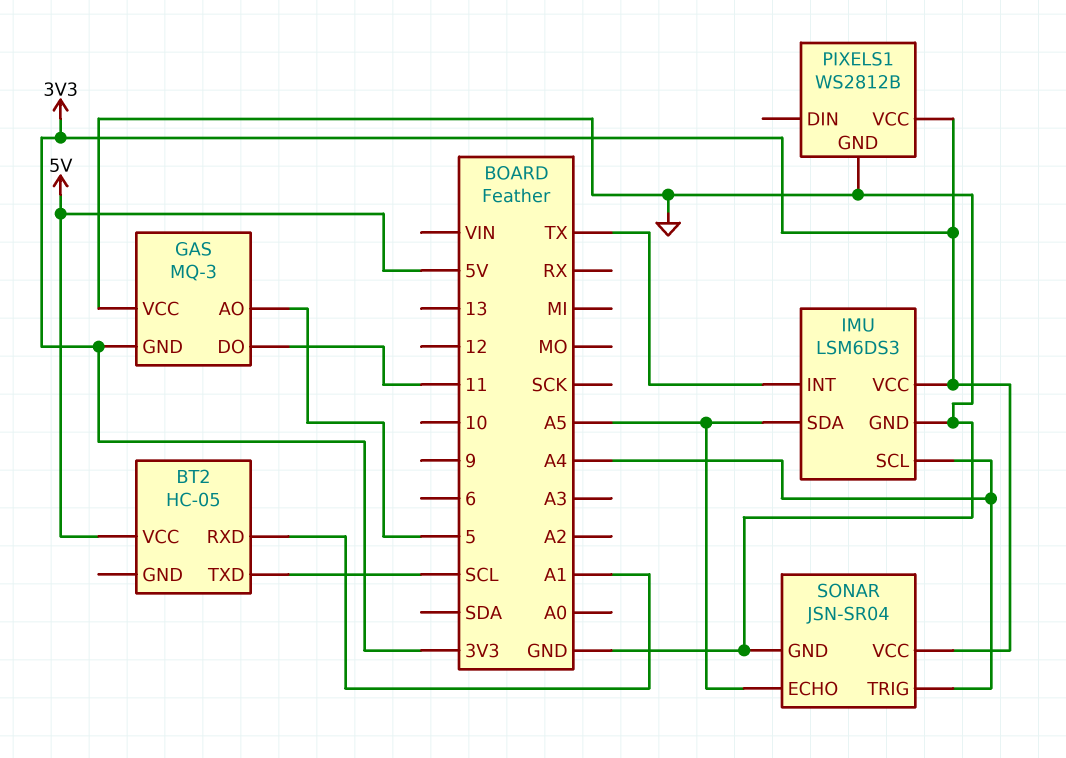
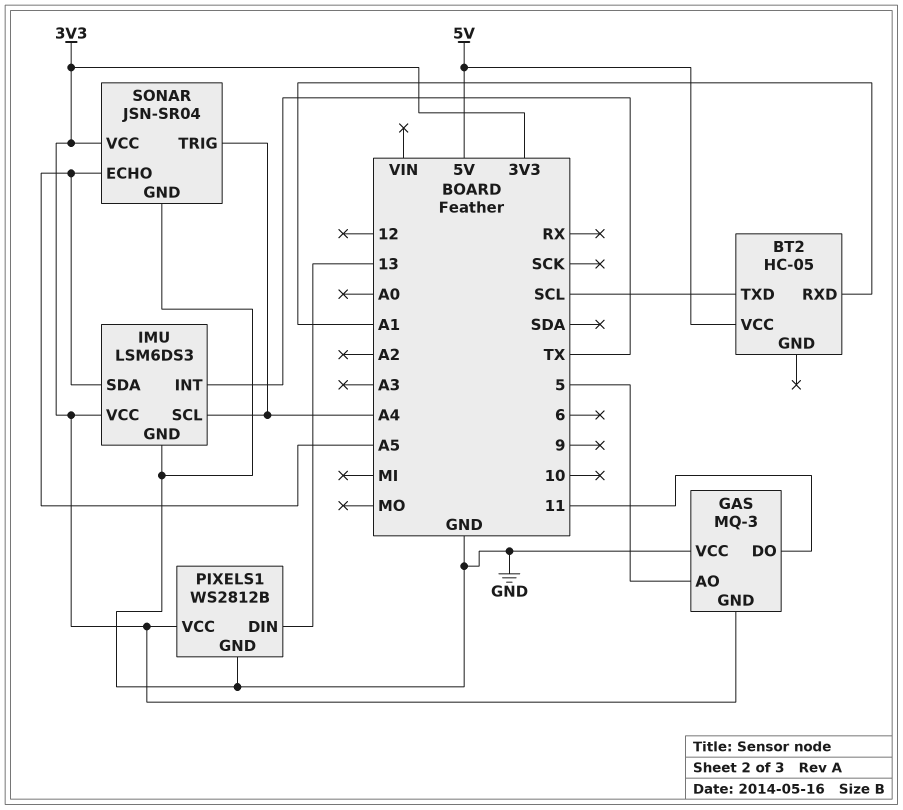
PIXELS1 pin DIN: none -> 13

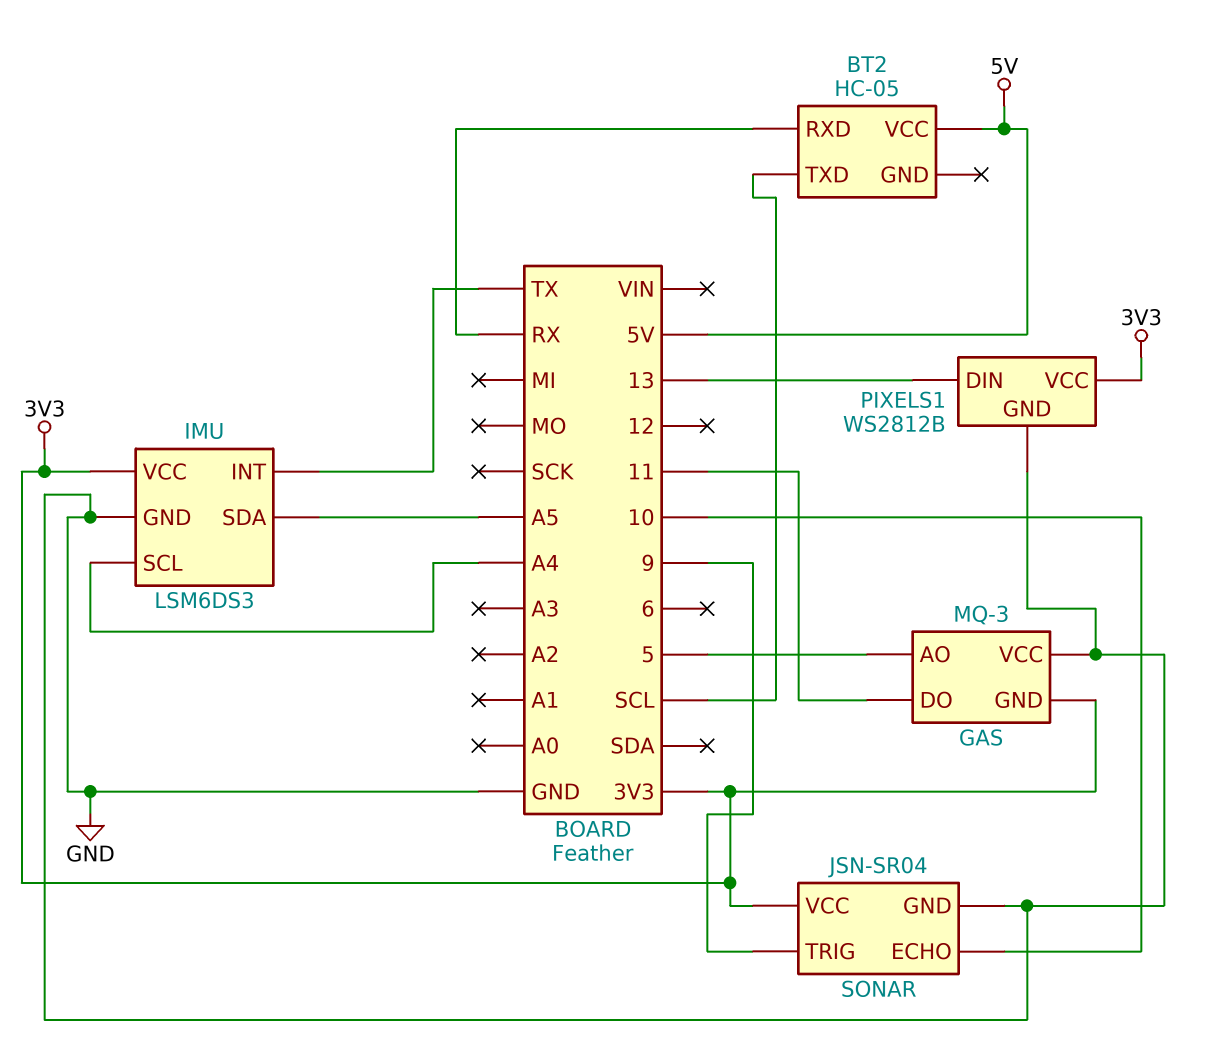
BT2 pin RXD: A1 -> RX
SONAR pin ECHO: A5 -> 10
SONAR pin TRIG: A4 -> 9

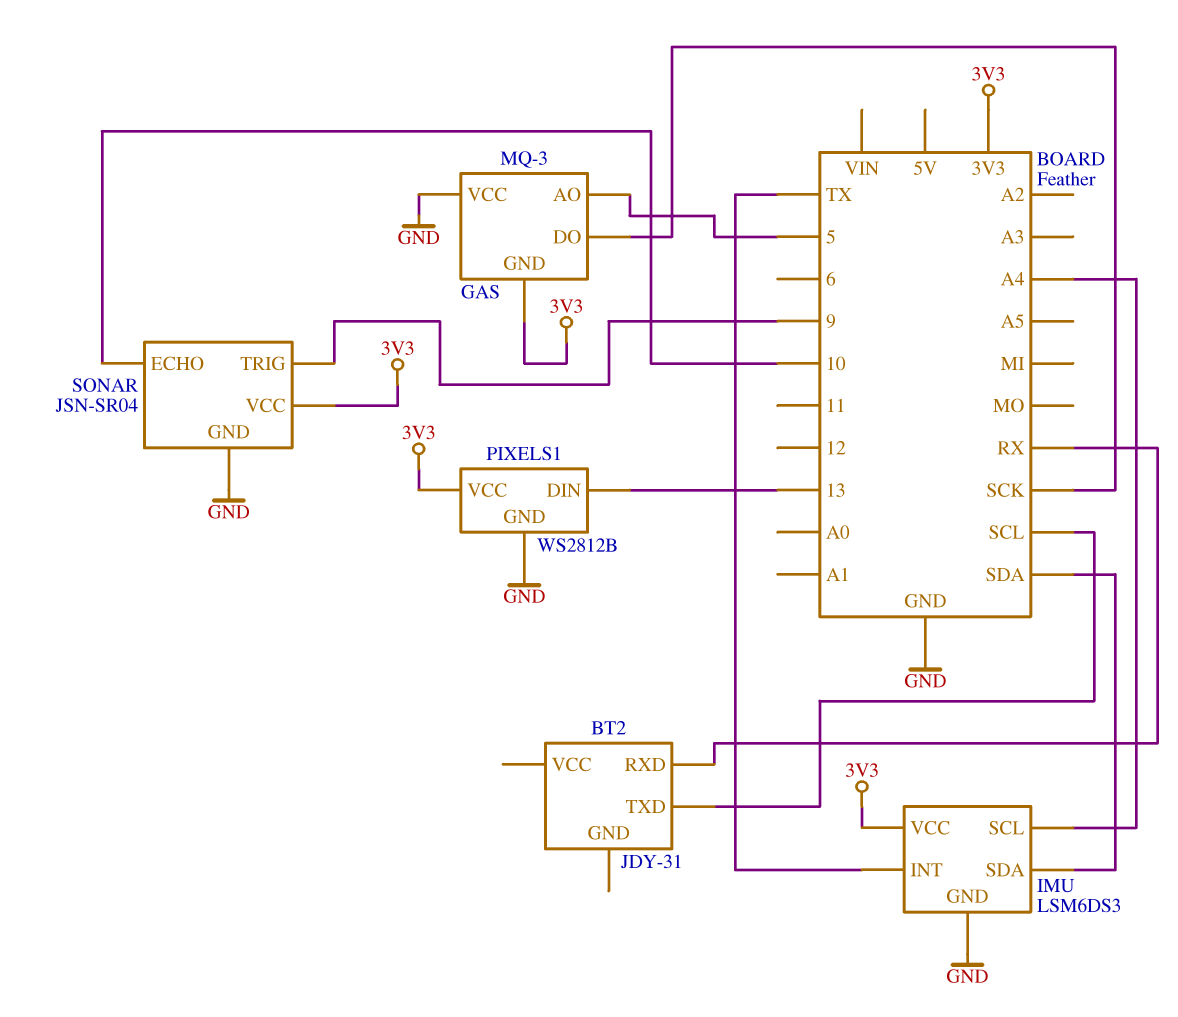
BT2: HC-05 -> JDY-31
BT2 pin VCC: 5V -> none
GAS pin DO: 11 -> SCK
IMU pin SDA: A5 -> SDA

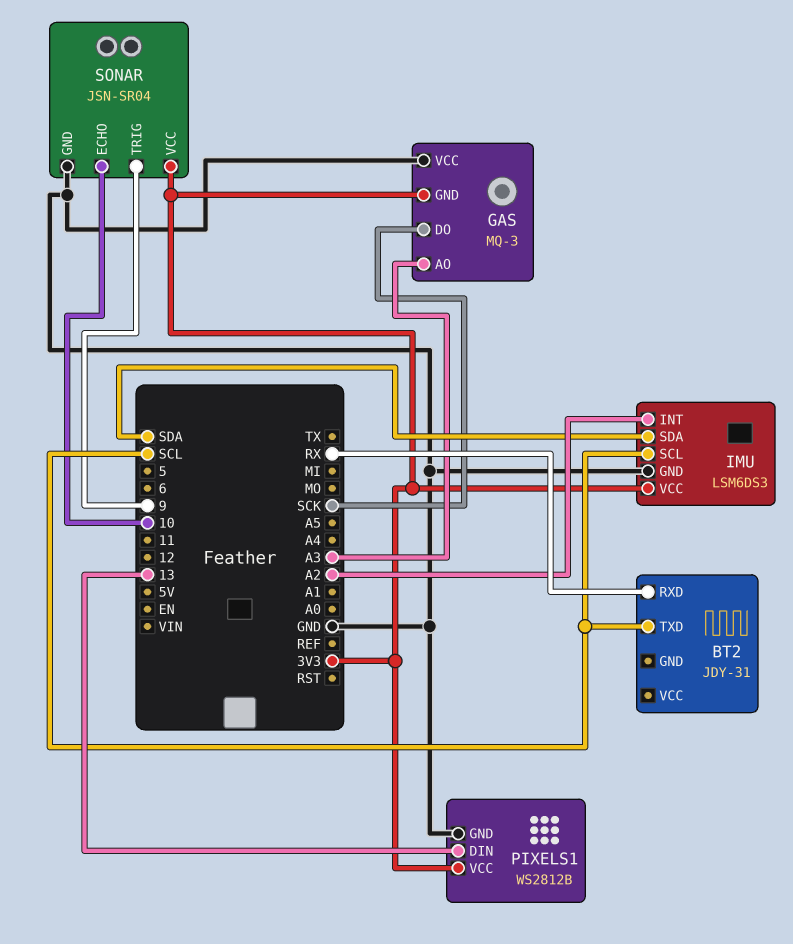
GAS pin AO: 5 -> A3
IMU pin INT: TX -> A2
IMU pin SCL: A4 -> SCL

